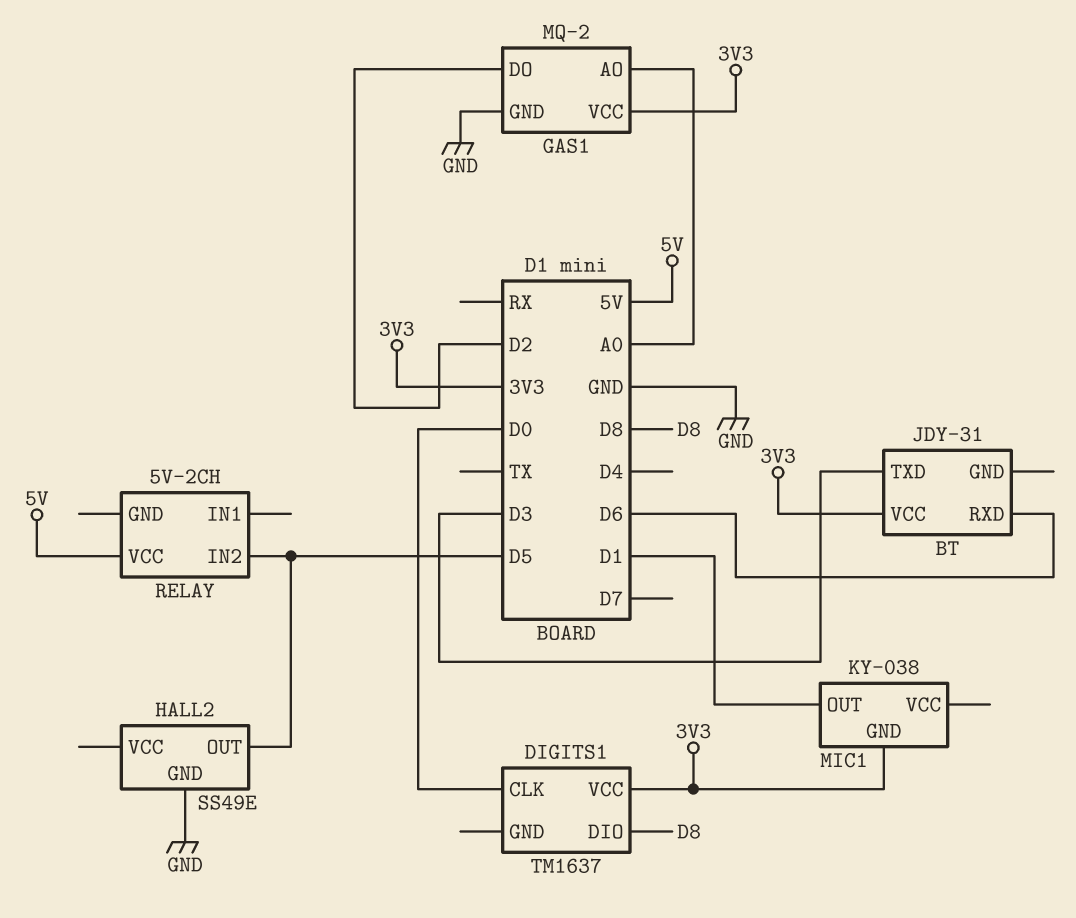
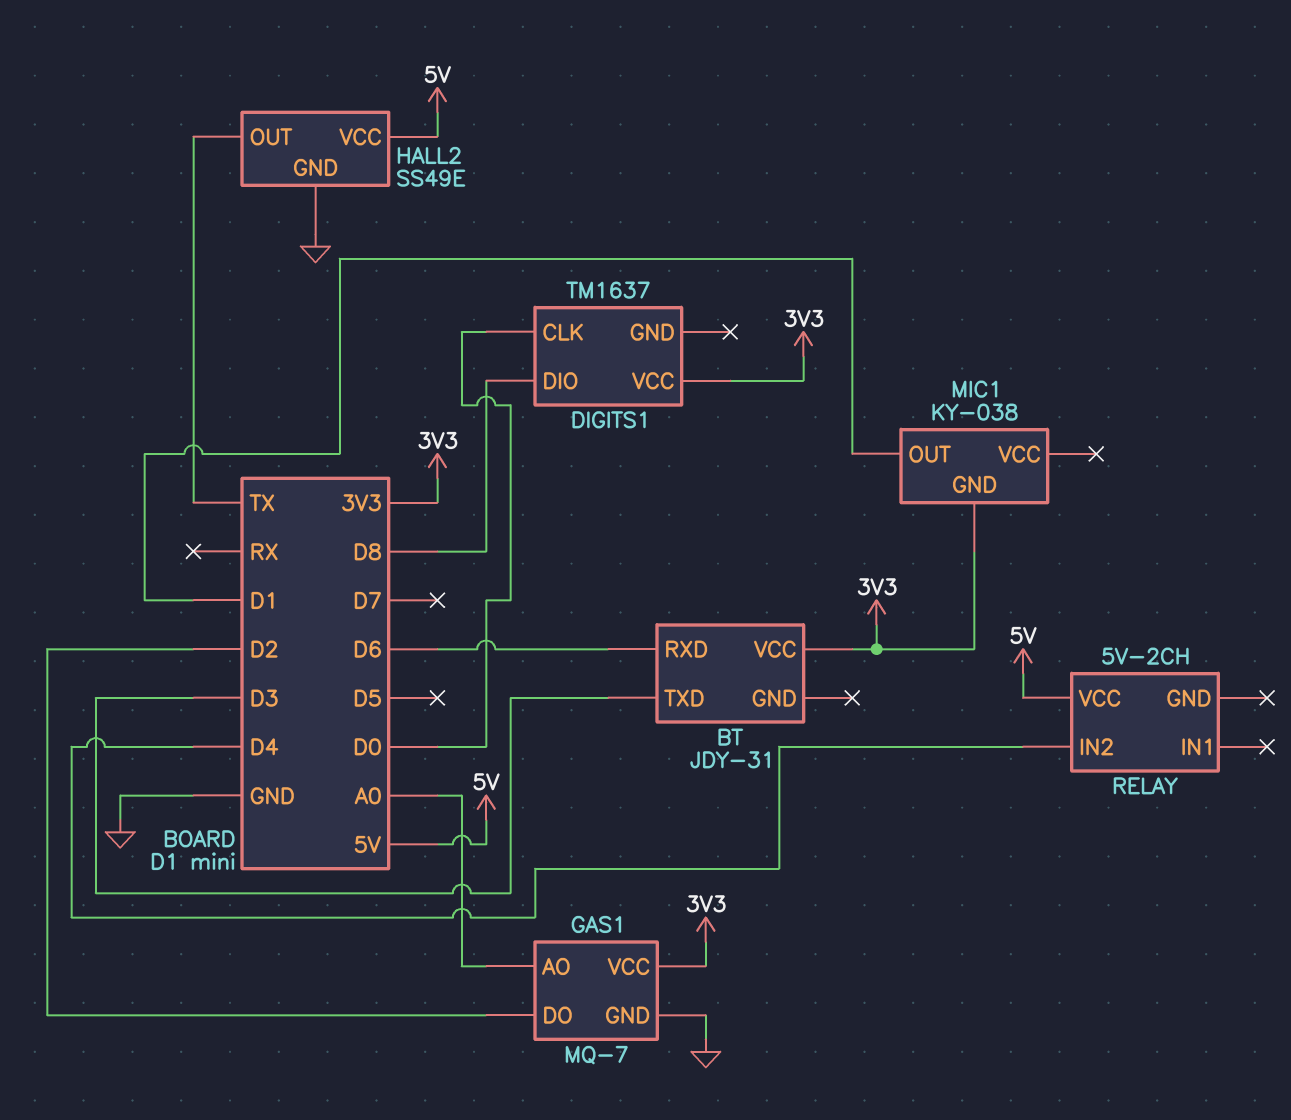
GAS1: MQ-2 -> MQ-7
HALL2 pin OUT: D5 -> TX
HALL2 pin VCC: none -> 5V
RELAY pin IN2: D5 -> D4

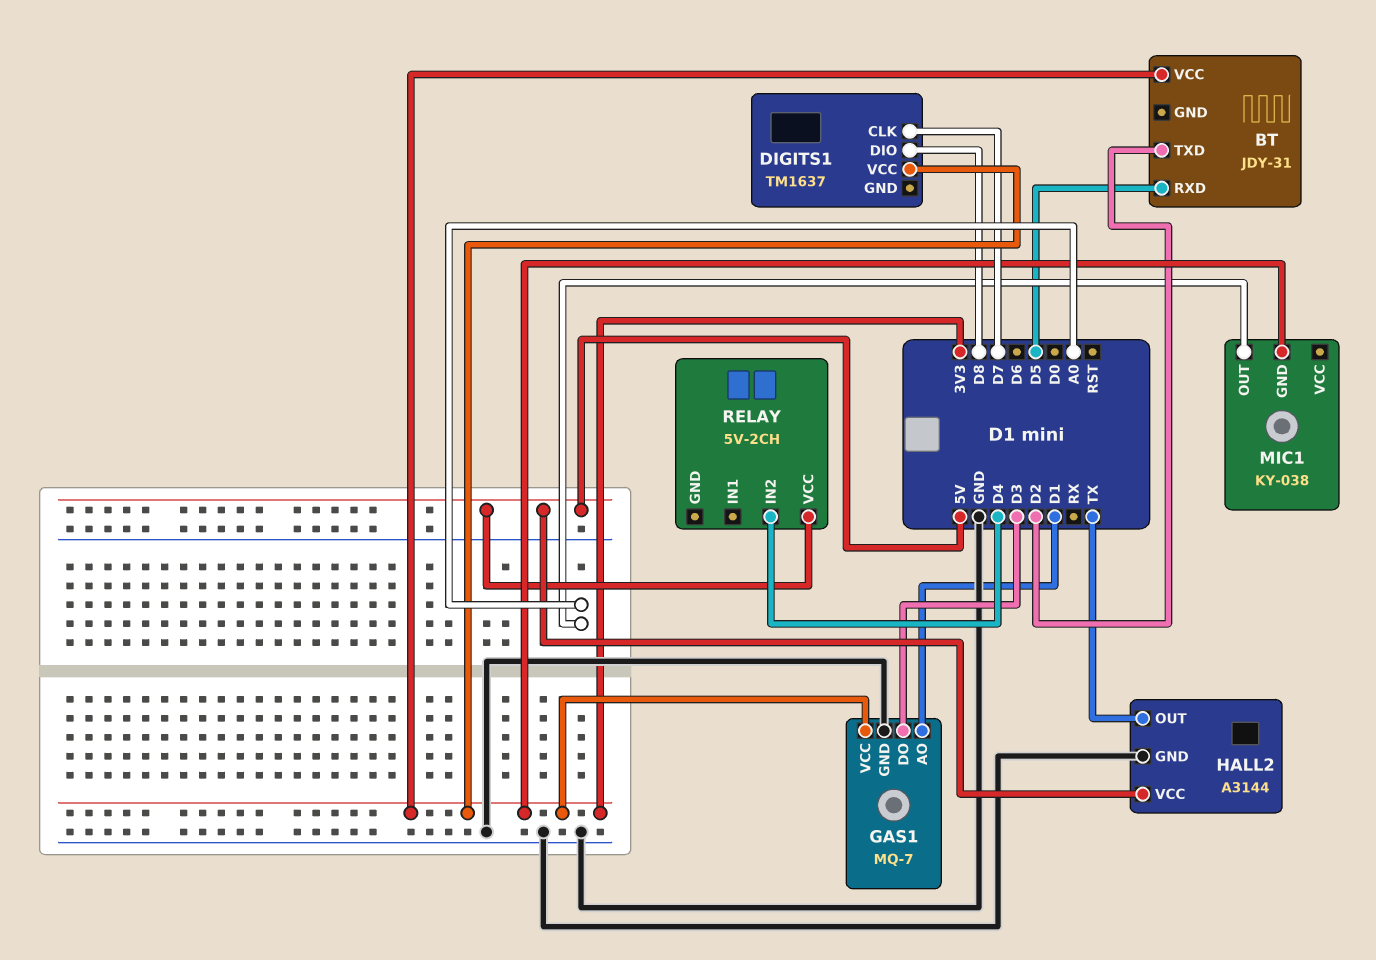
BT pin RXD: D6 -> D5
BT pin TXD: D3 -> D2
DIGITS1 pin CLK: D0 -> D7
GAS1 pin AO: A0 -> D1
GAS1 pin DO: D2 -> D3
HALL2: SS49E -> A3144
MIC1 pin OUT: D1 -> A0

